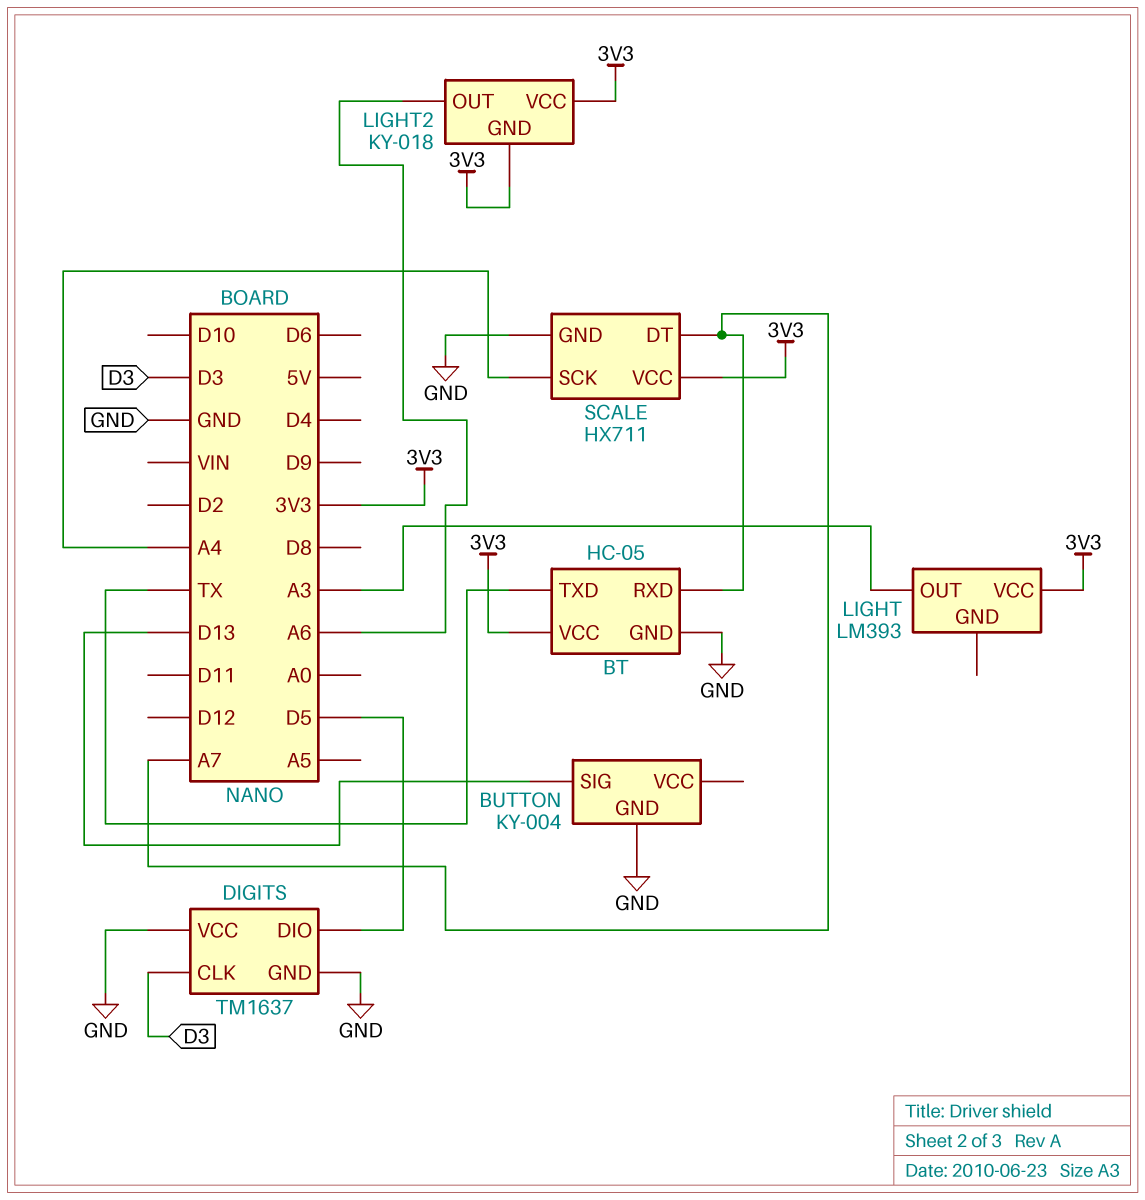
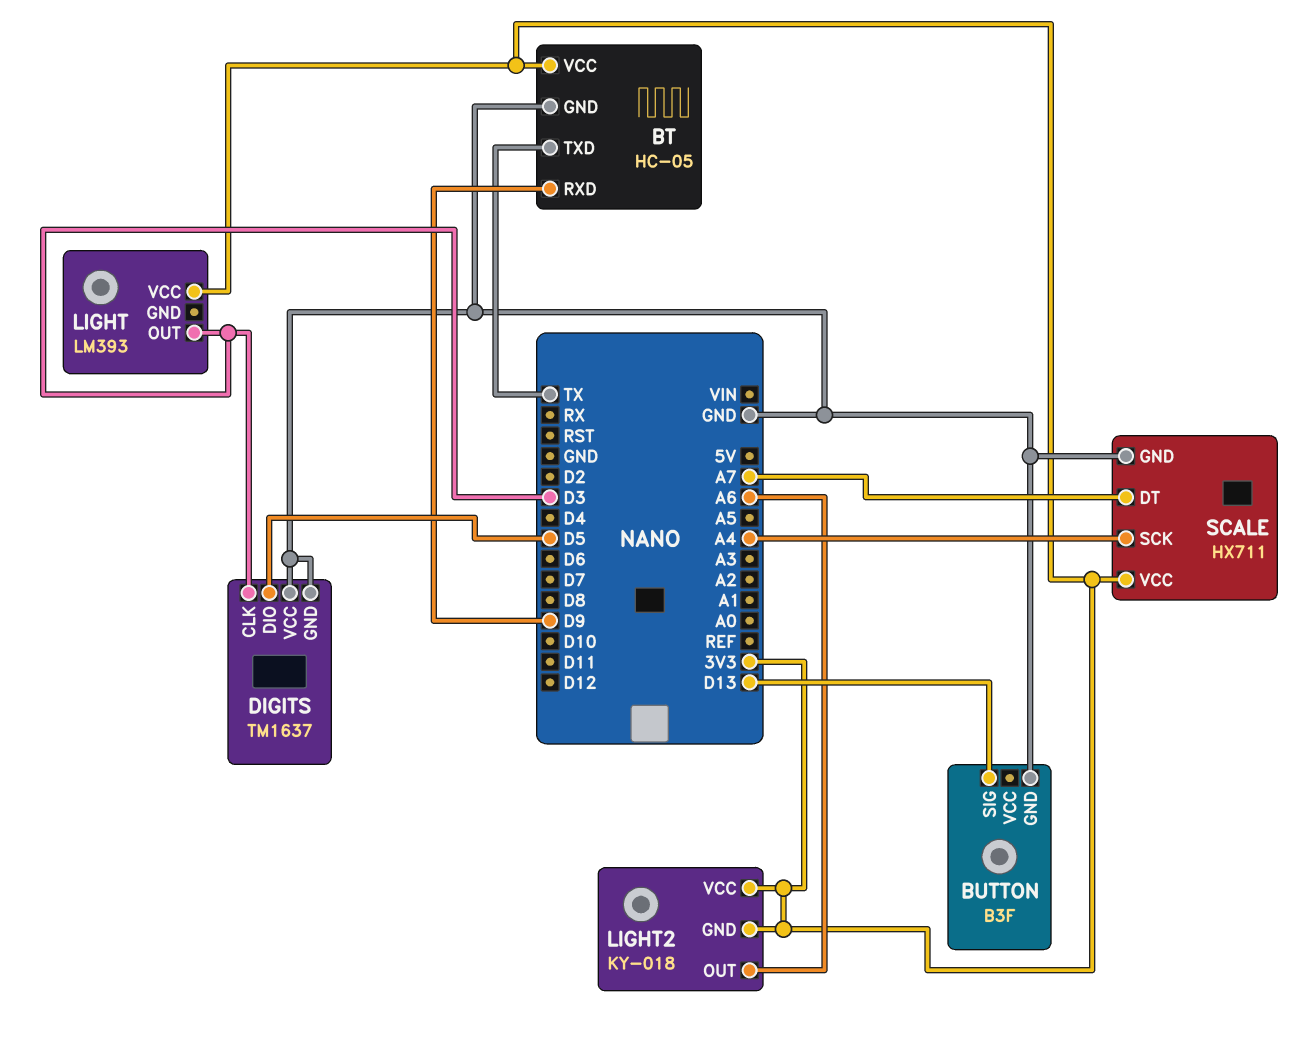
BT pin RXD: A7 -> D9
BUTTON: KY-004 -> B3F
LIGHT pin OUT: A3 -> D3

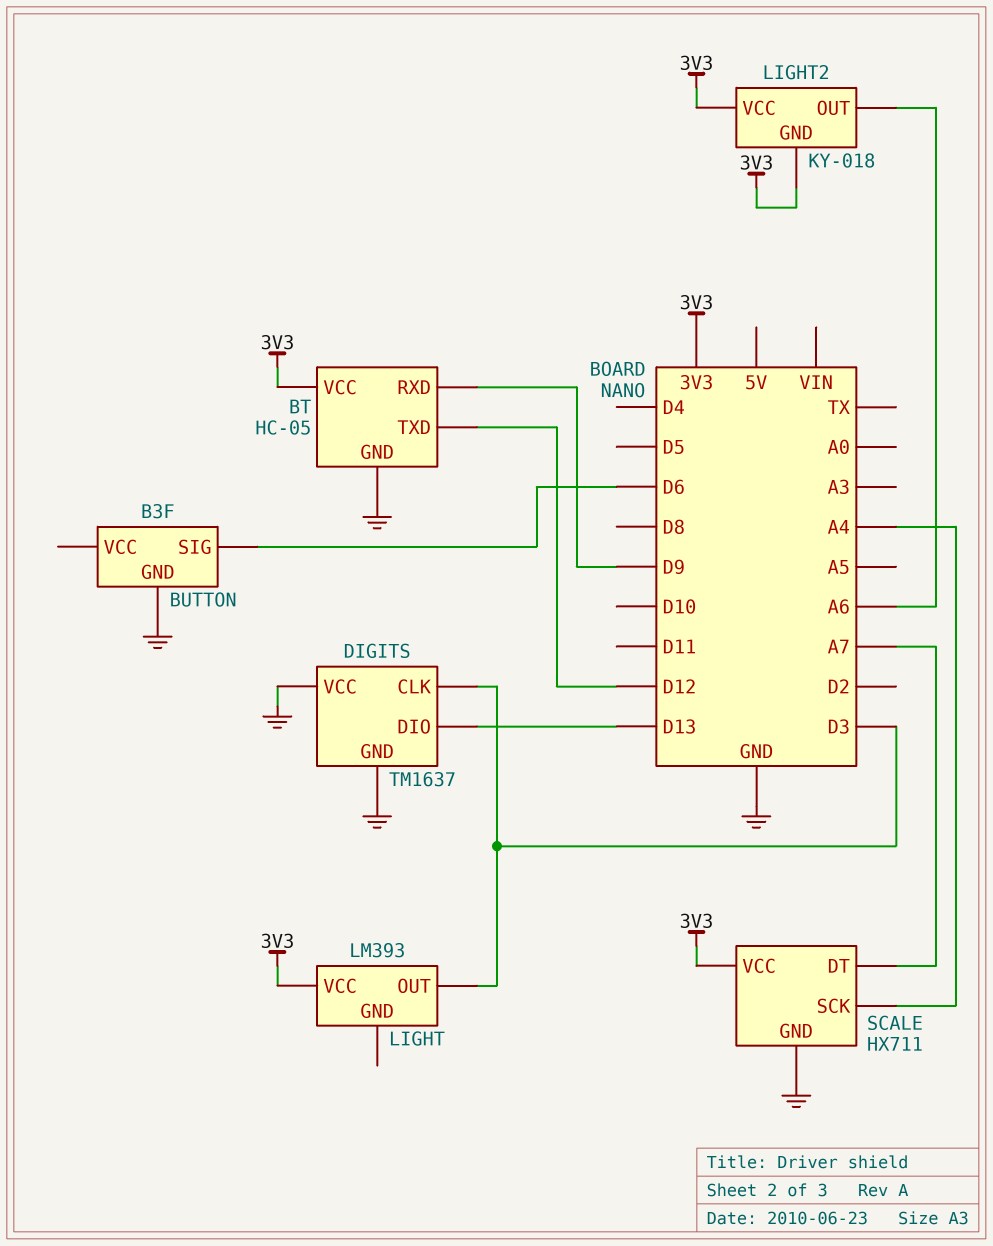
BT pin TXD: TX -> D12
BUTTON pin SIG: D13 -> D6
DIGITS pin DIO: D5 -> D13

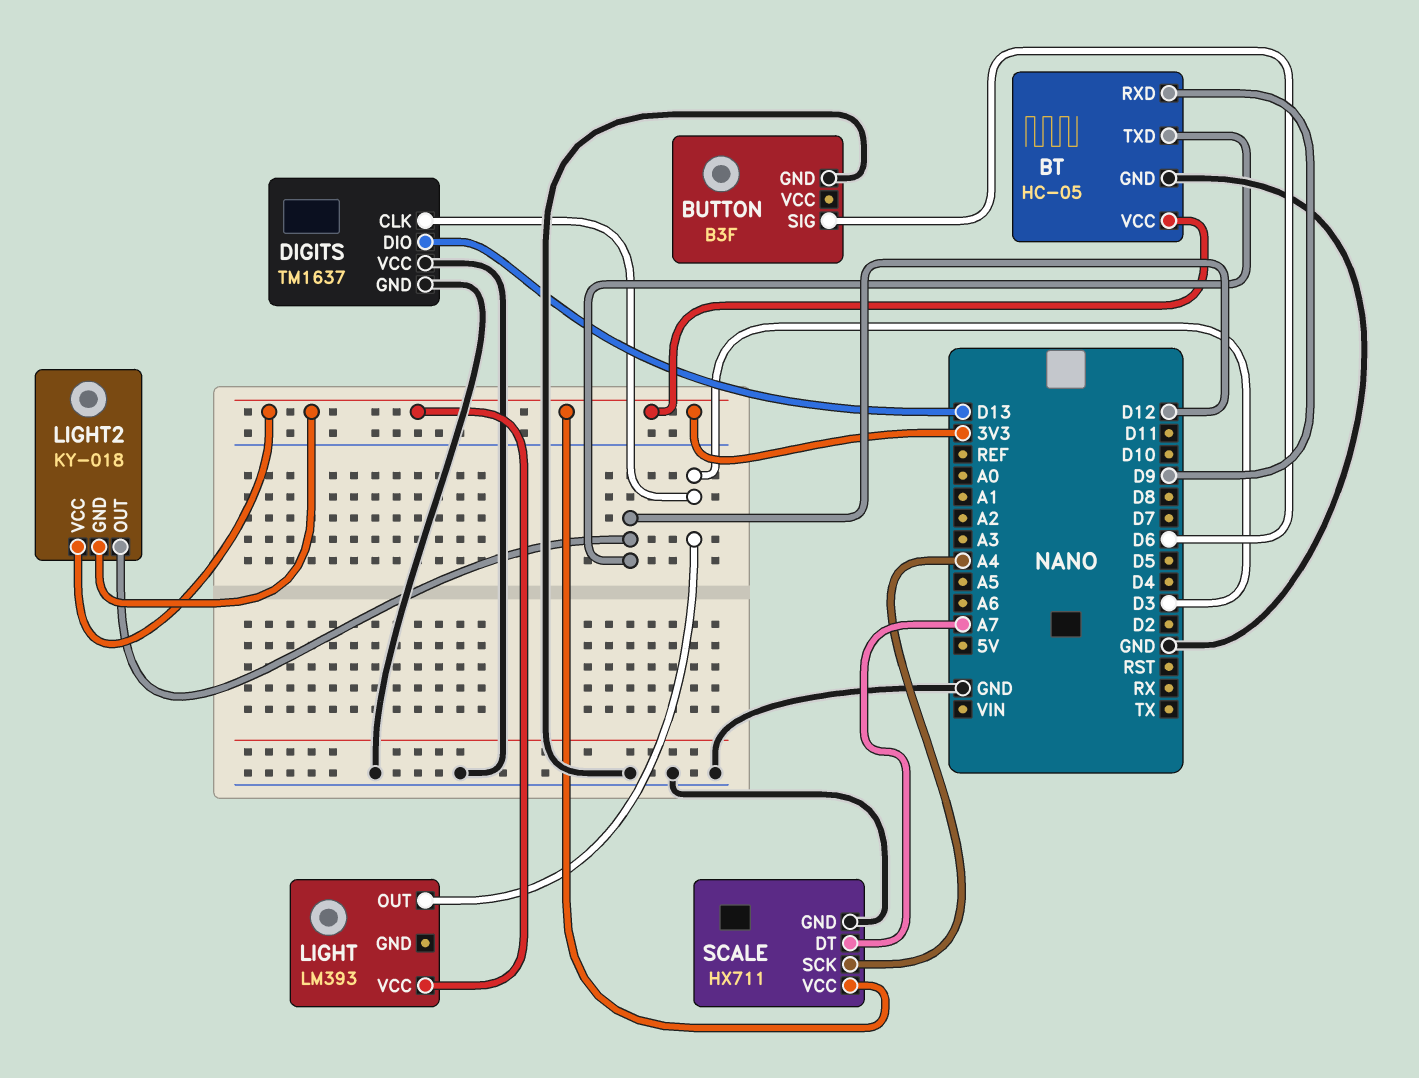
LIGHT2 pin OUT: A6 -> D12

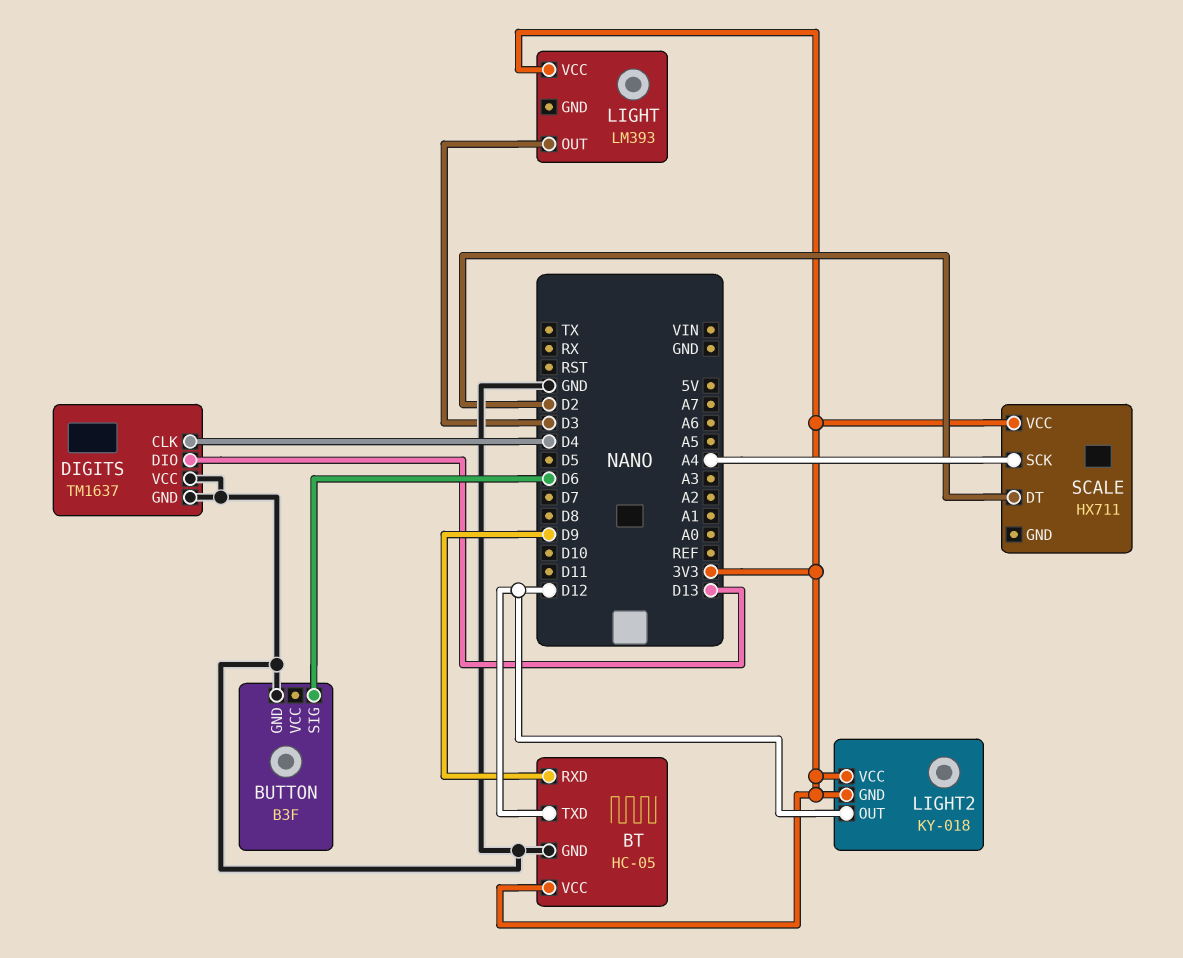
DIGITS pin CLK: D3 -> D4
SCALE pin DT: A7 -> D2
SCALE pin GND: GND -> none

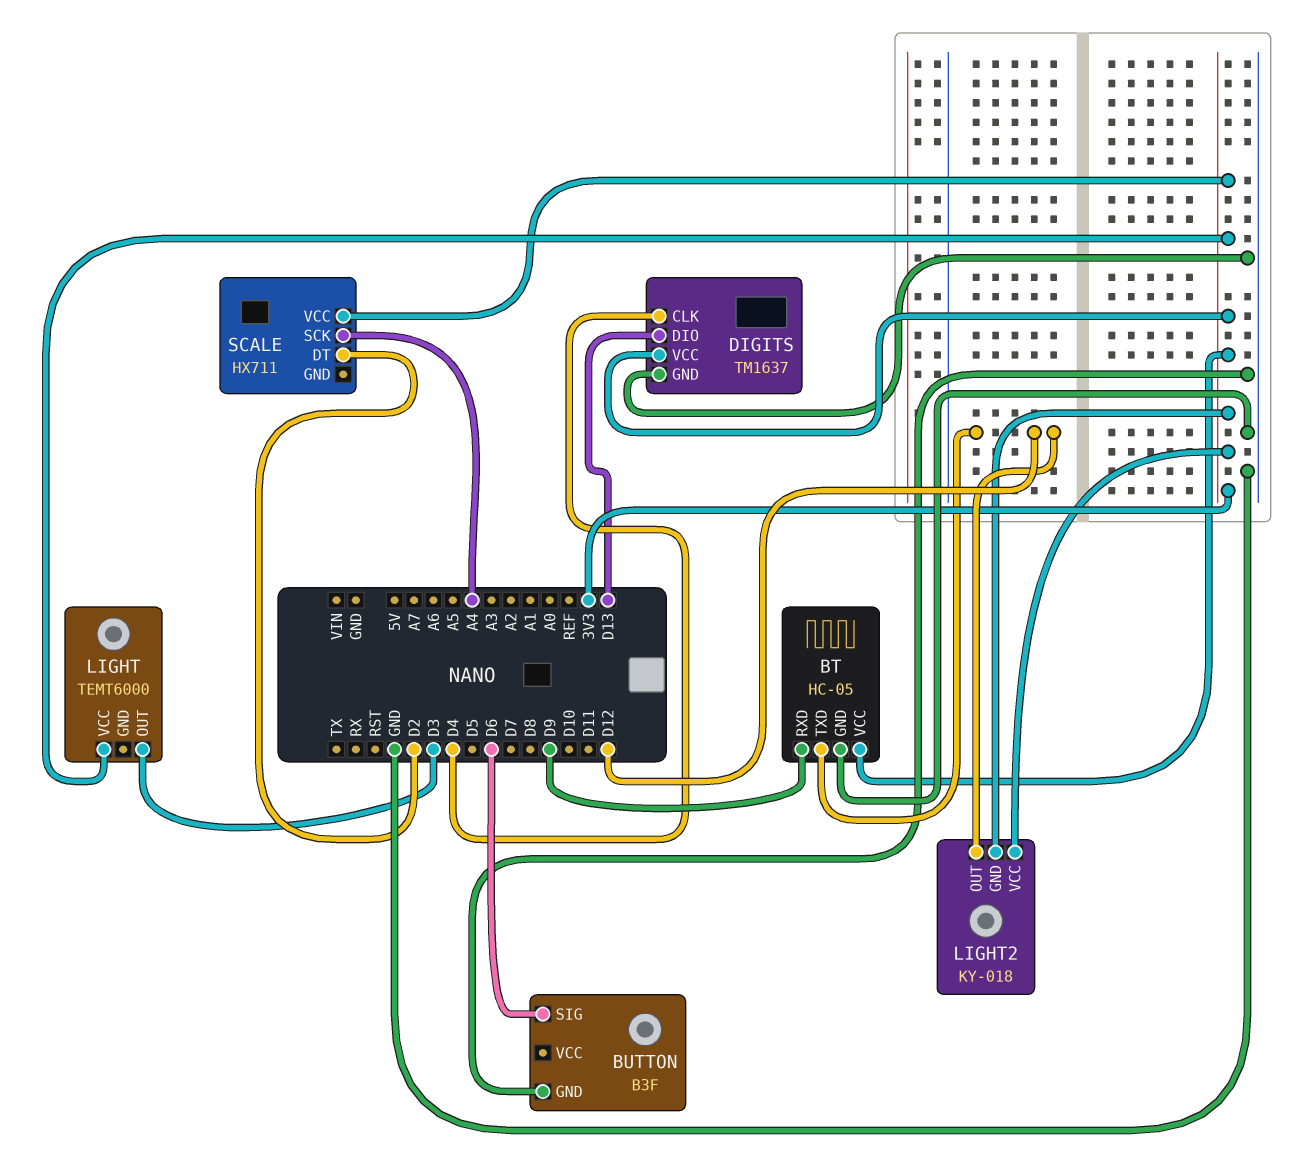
DIGITS pin VCC: GND -> 3V3
LIGHT: LM393 -> TEMT6000

